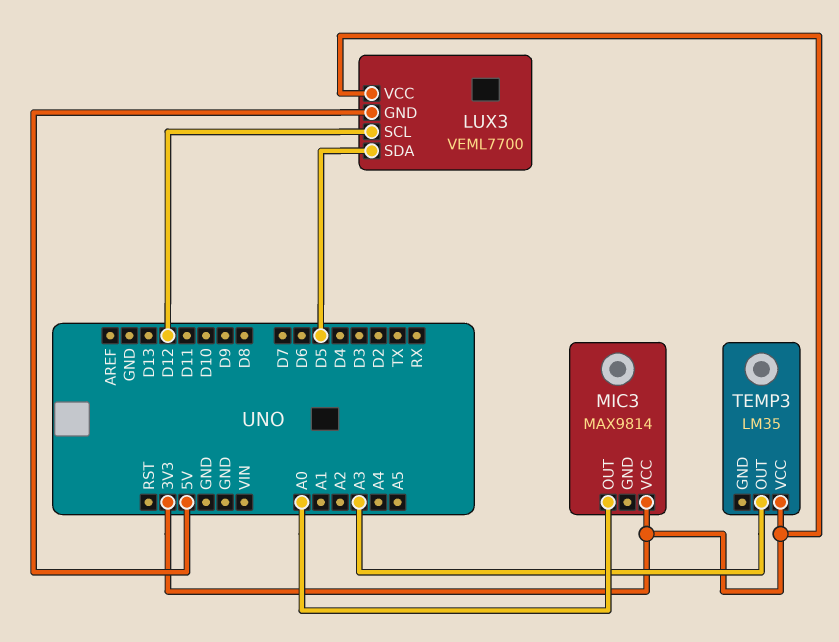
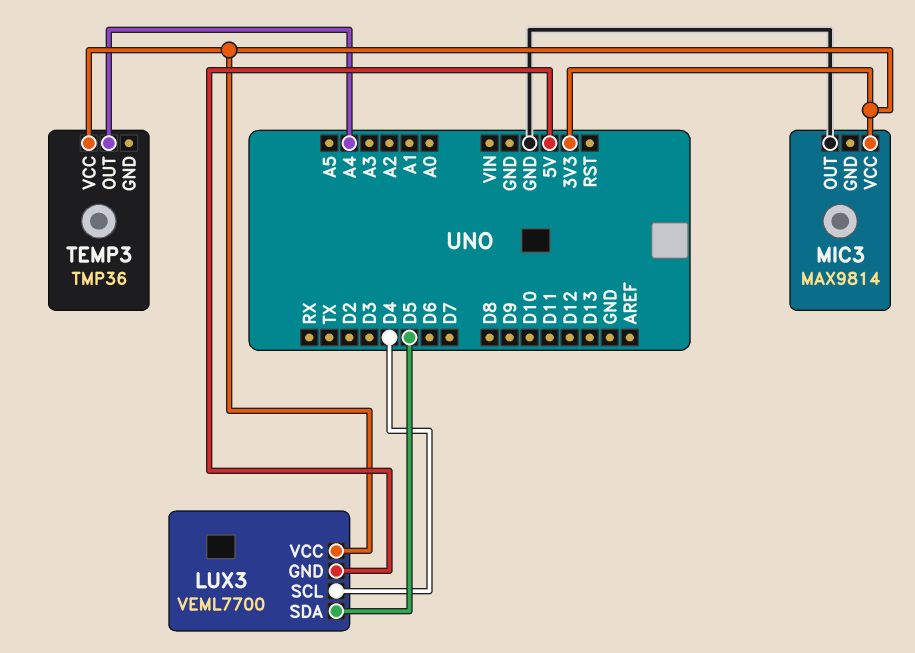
LUX3 pin SCL: D12 -> D4
MIC3 pin OUT: A0 -> GND
TEMP3: LM35 -> TMP36
TEMP3 pin OUT: A3 -> A4

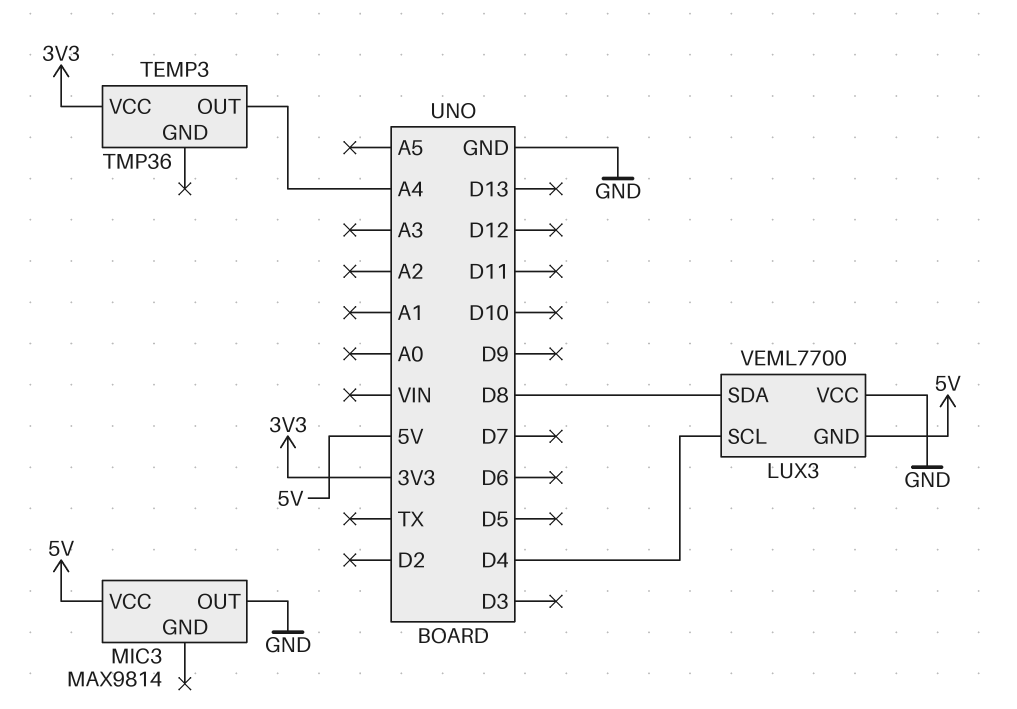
LUX3 pin SDA: D5 -> D8
LUX3 pin VCC: 3V3 -> GND
MIC3 pin VCC: 3V3 -> 5V

